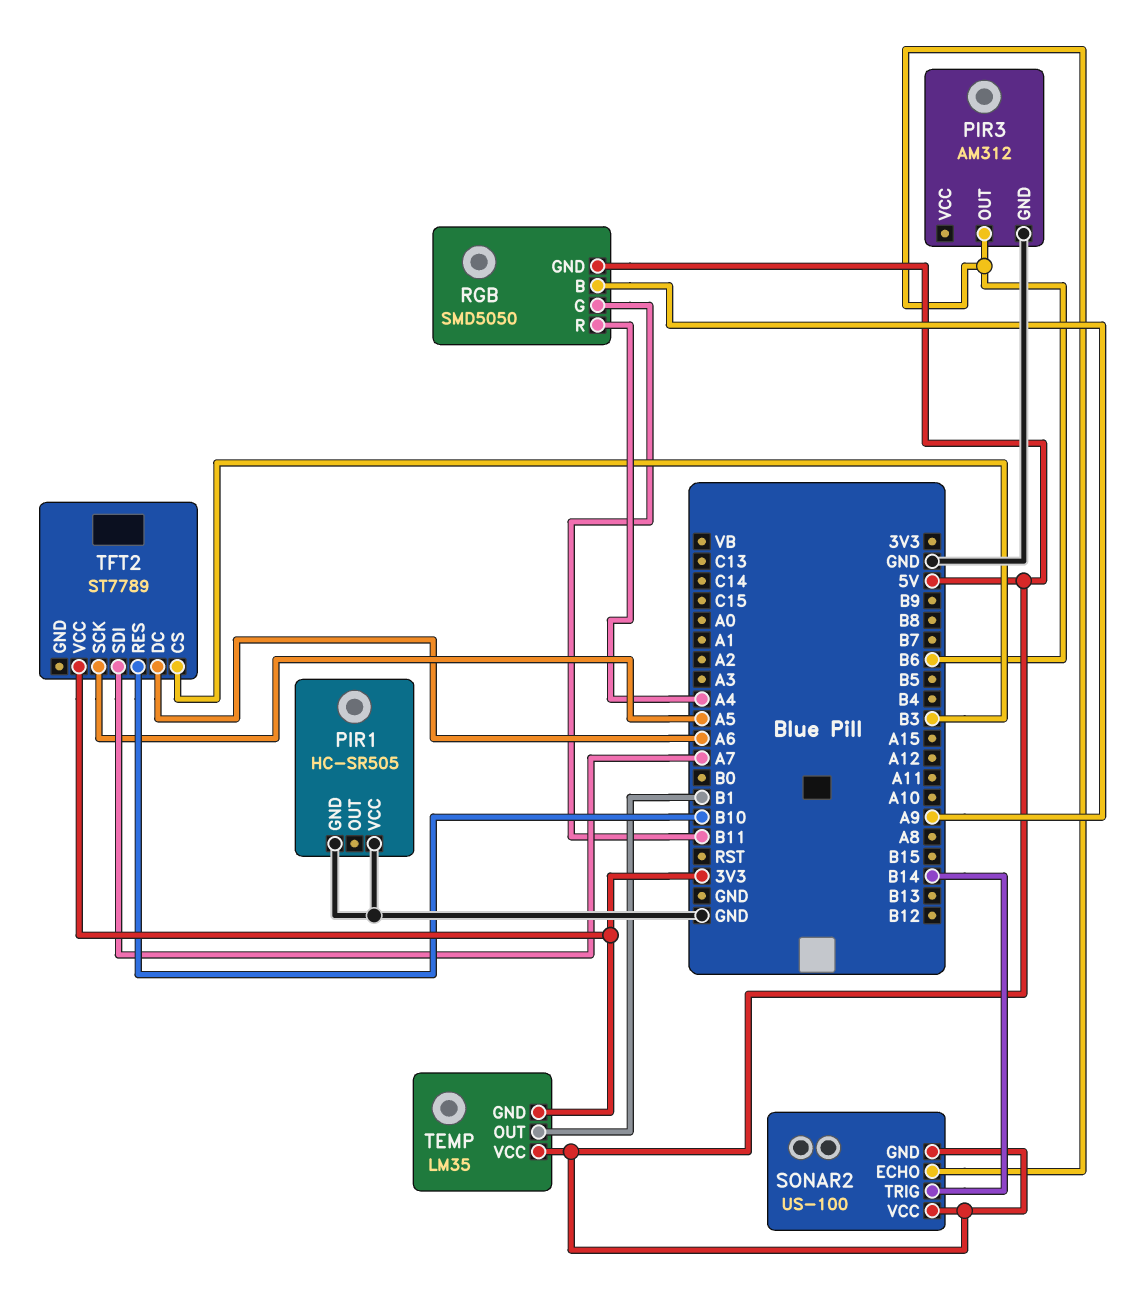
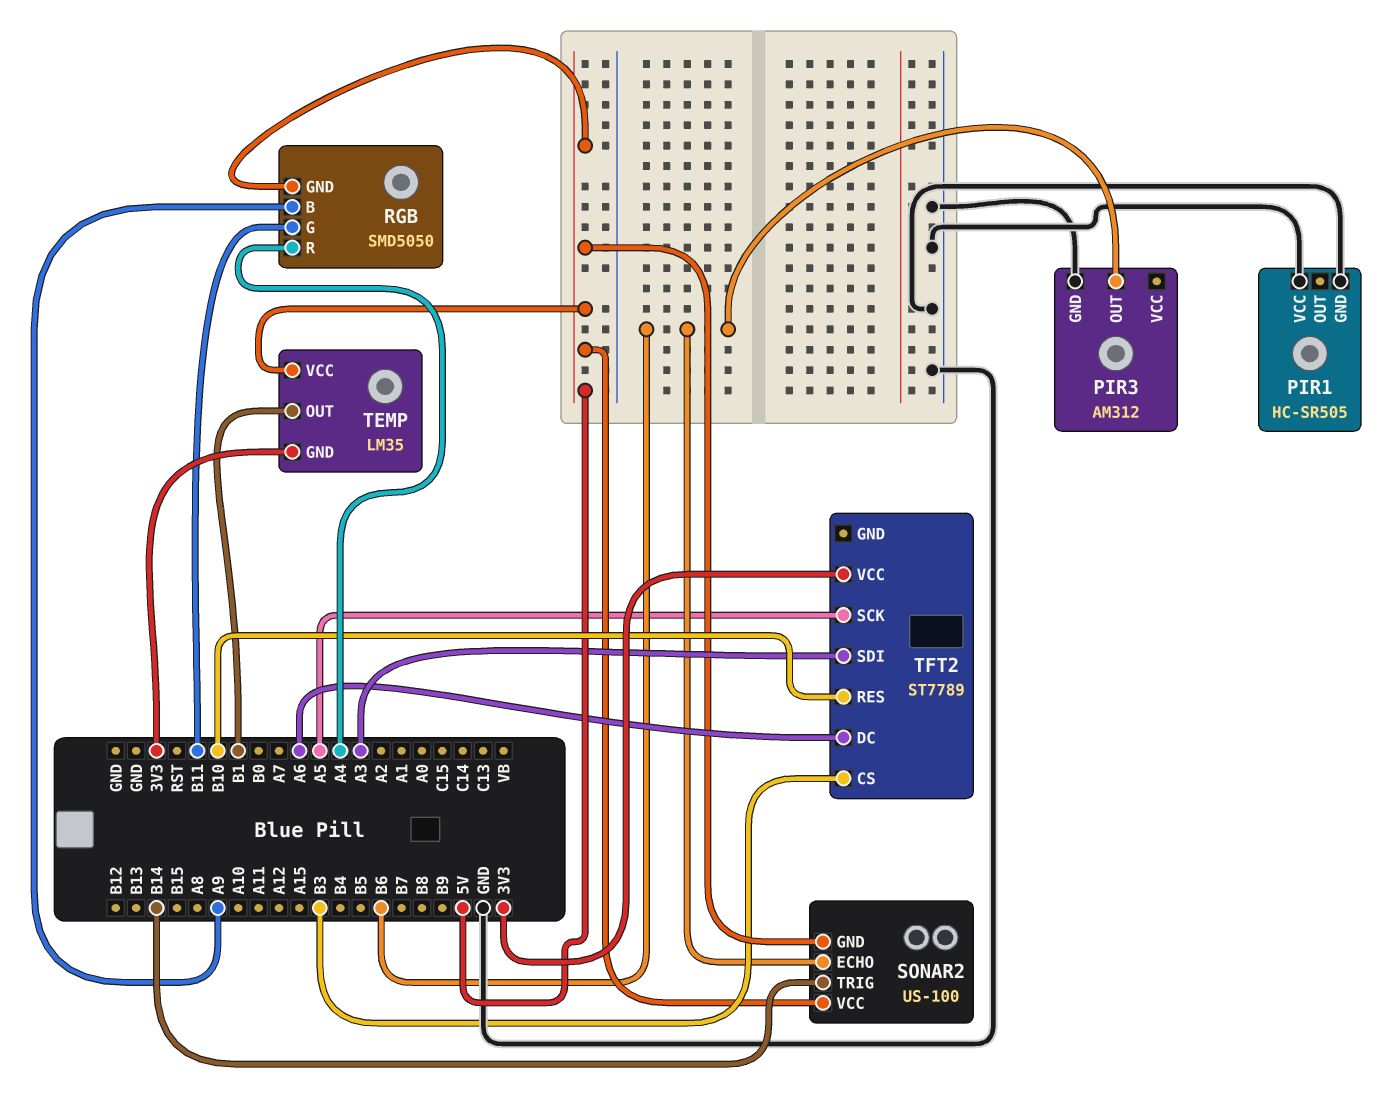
TFT2 pin SDI: A7 -> A3

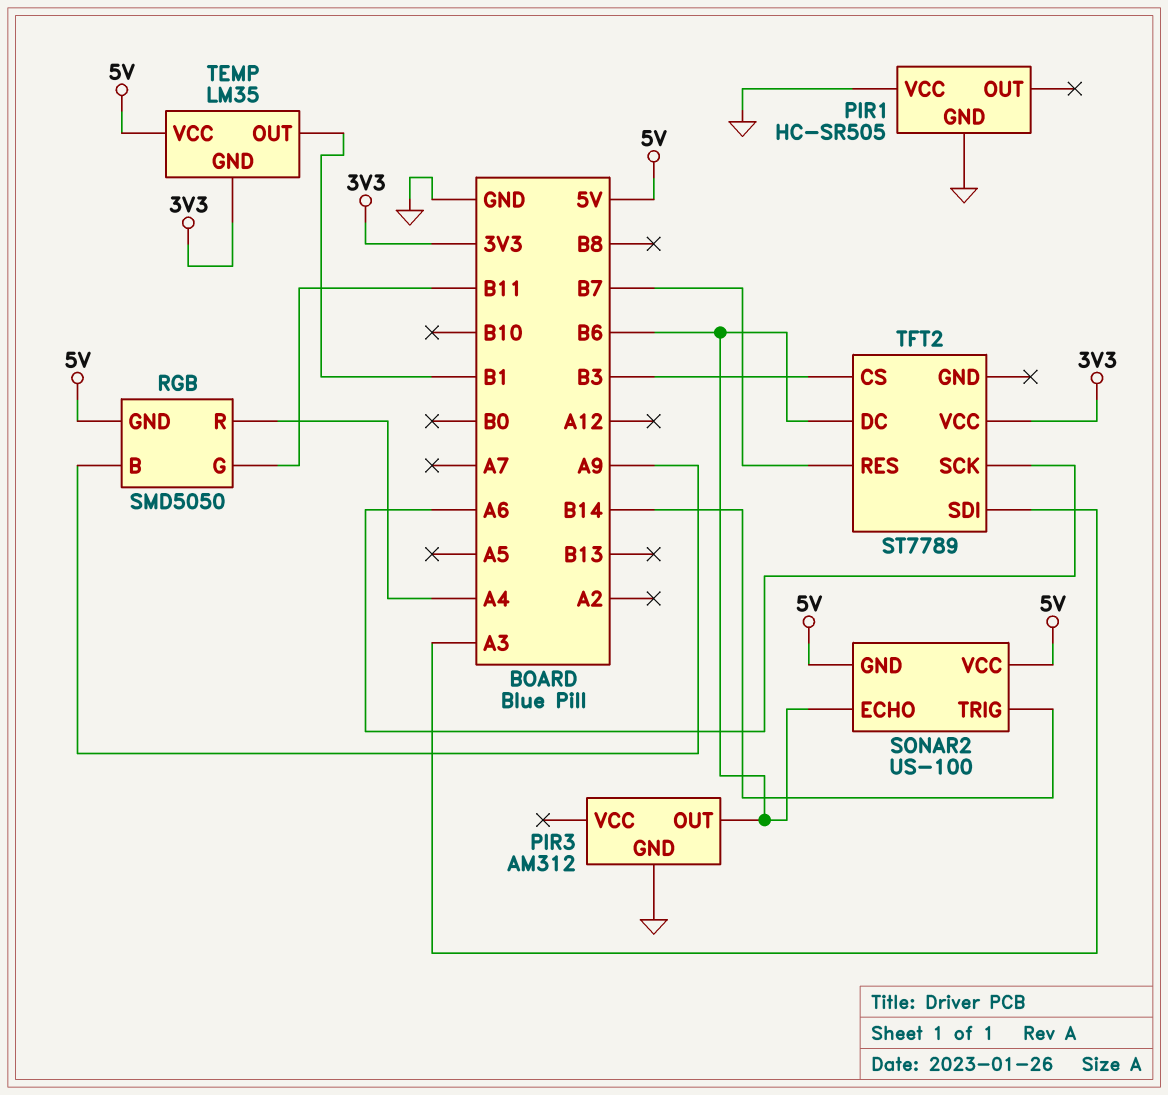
TFT2 pin DC: A6 -> B6
TFT2 pin RES: B10 -> B7
TFT2 pin SCK: A5 -> A6

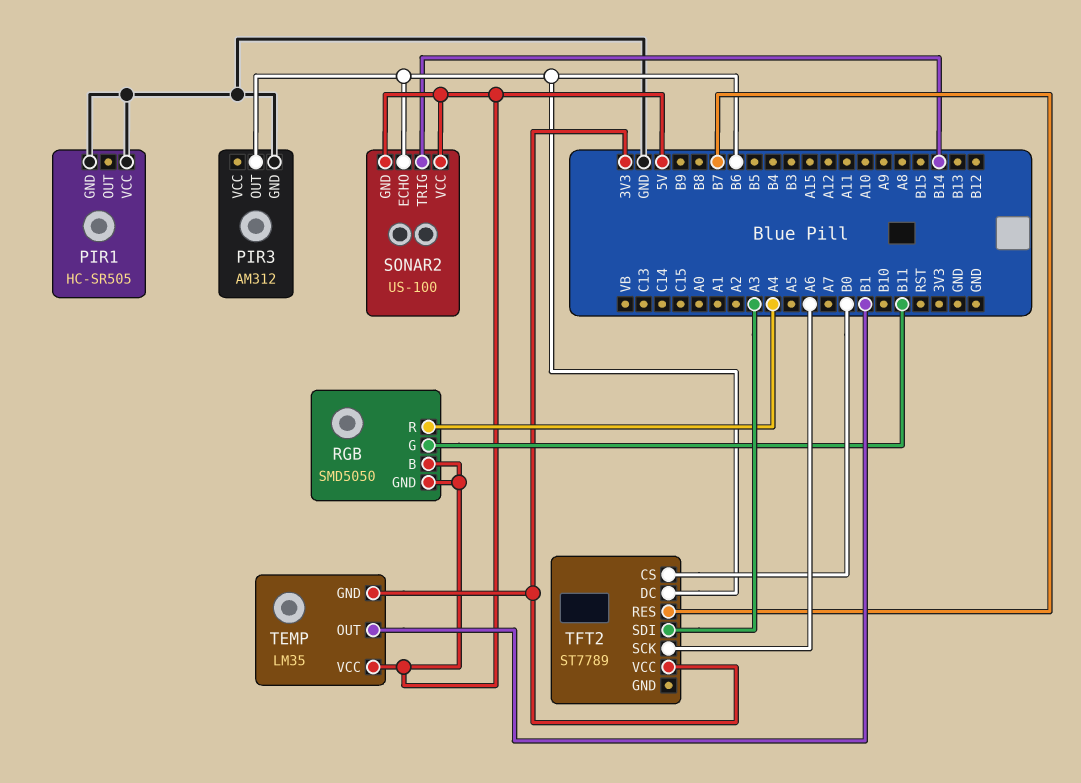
RGB pin B: A9 -> 5V
TFT2 pin CS: B3 -> B0

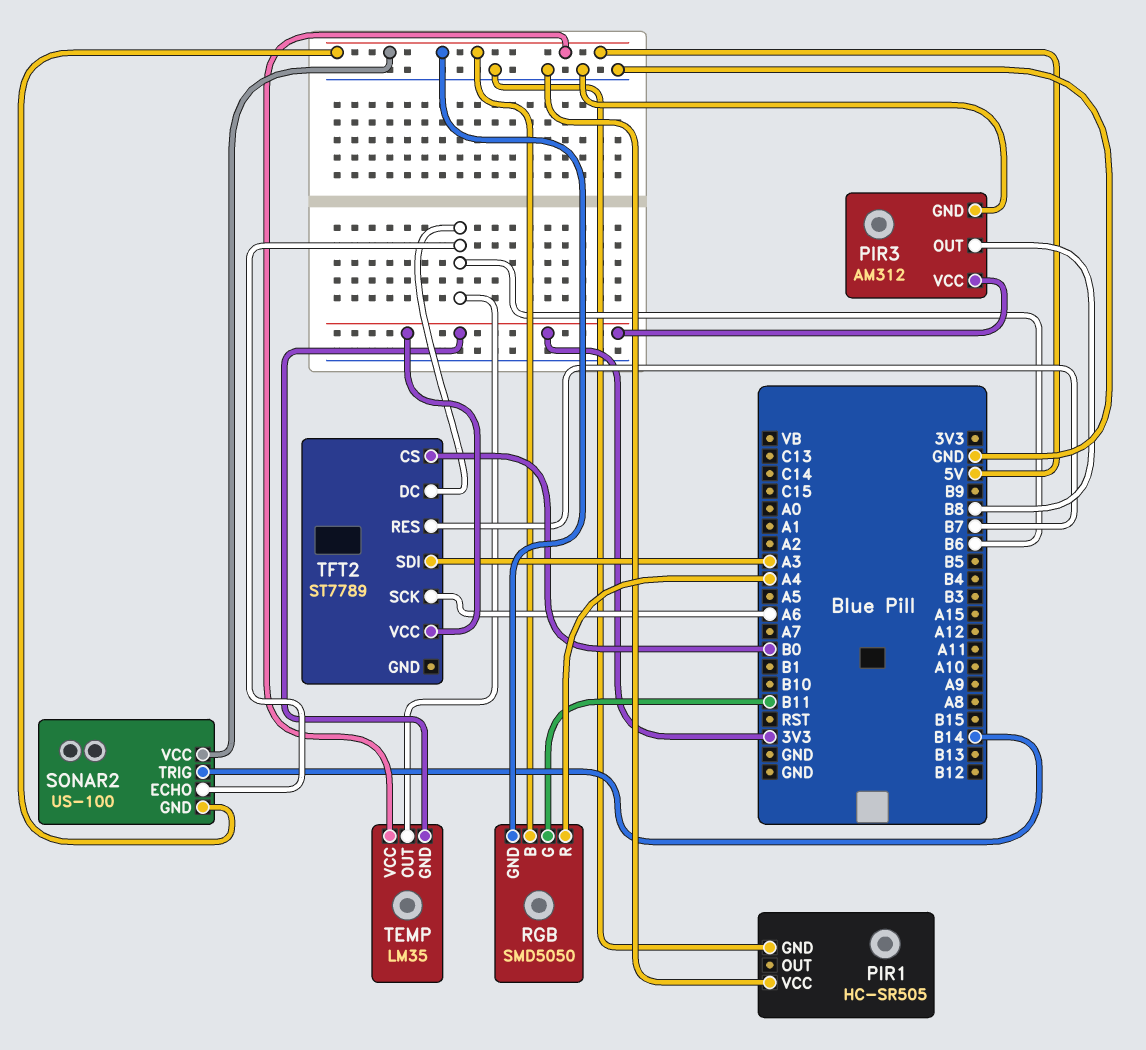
PIR3 pin OUT: B6 -> B8
PIR3 pin VCC: none -> 3V3
TEMP pin OUT: B1 -> B6

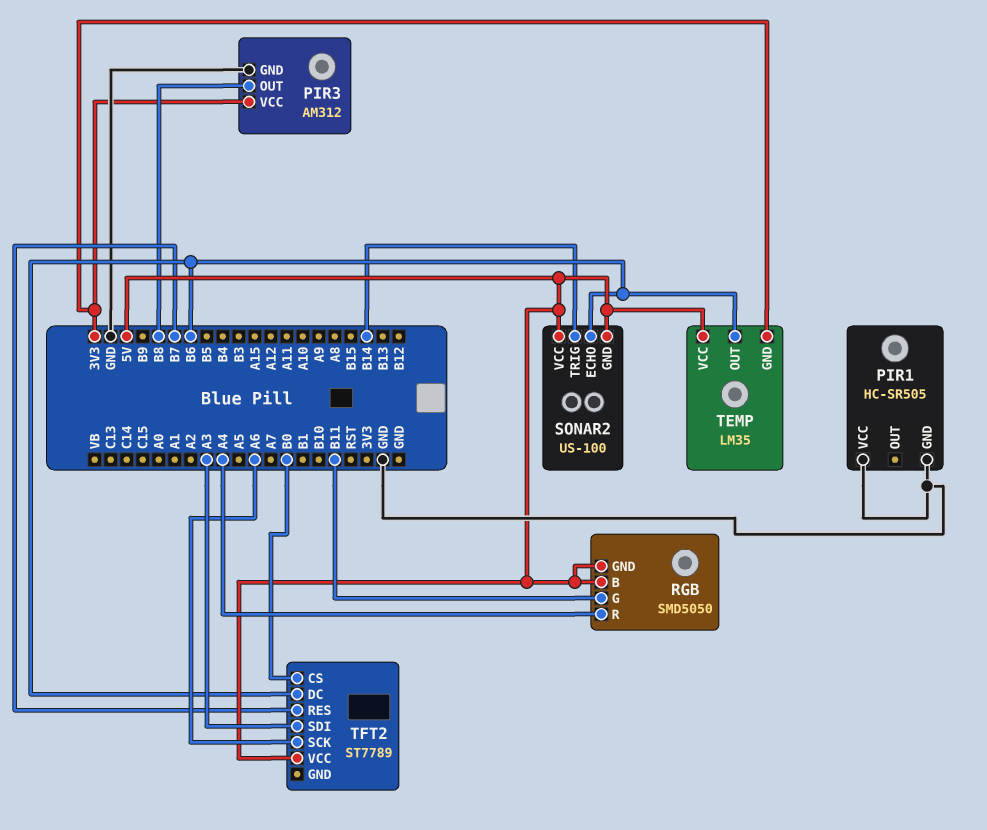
TFT2 pin VCC: 3V3 -> 5V

